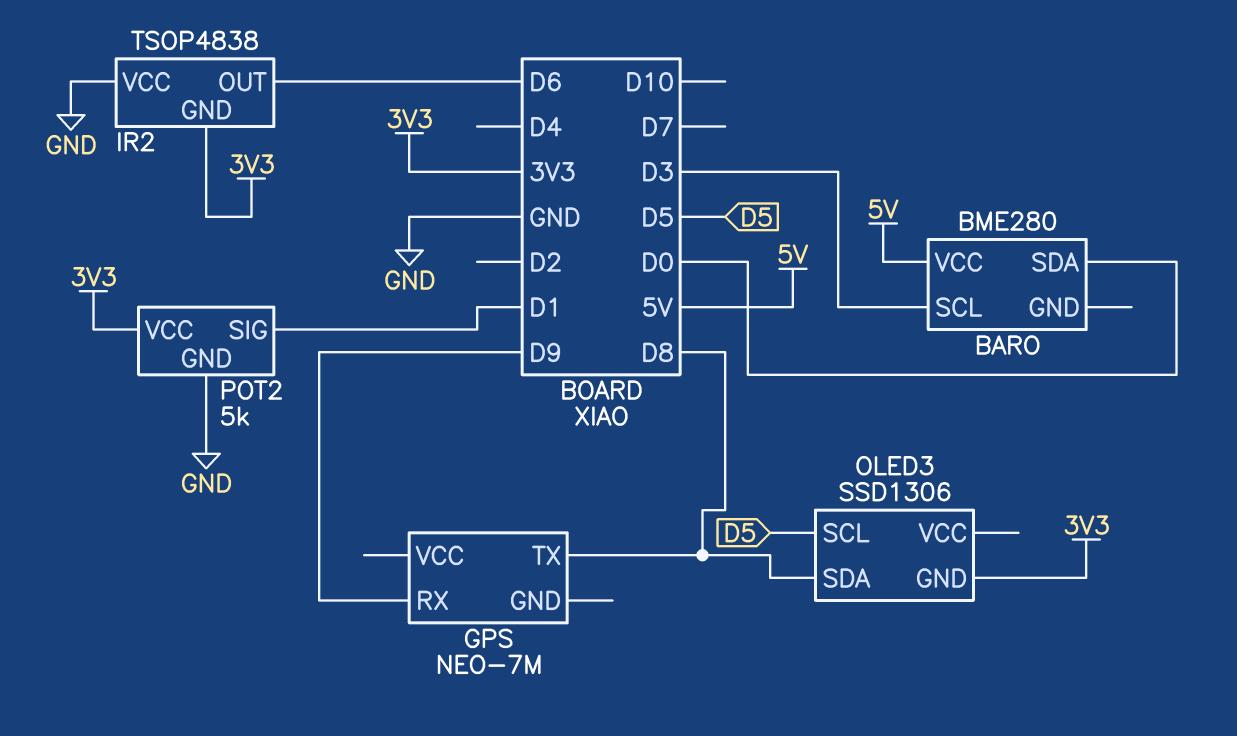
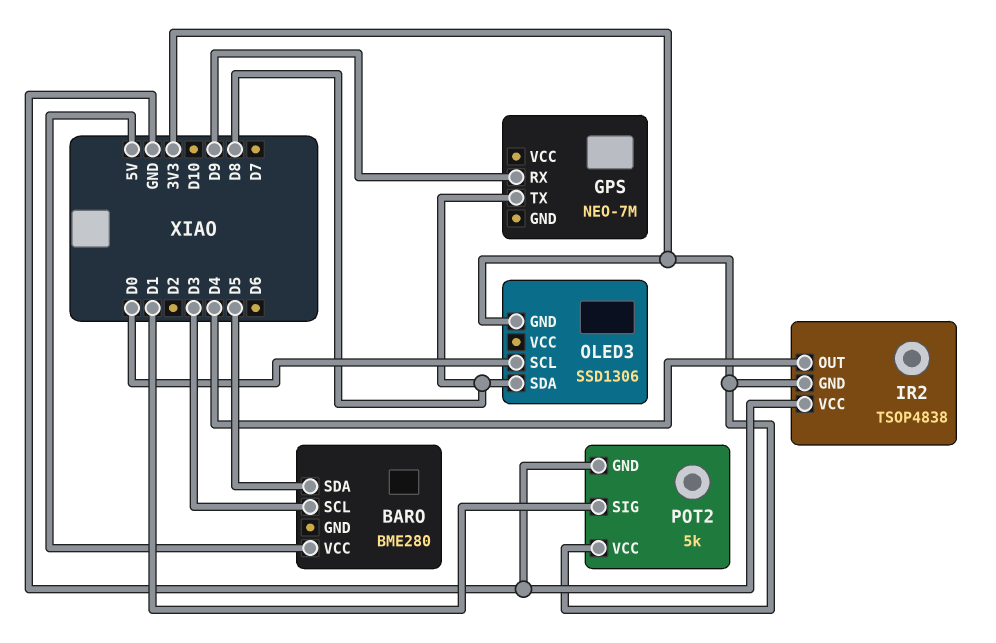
BARO pin SDA: D0 -> D5
IR2 pin OUT: D6 -> D4
OLED3 pin SCL: D5 -> D0

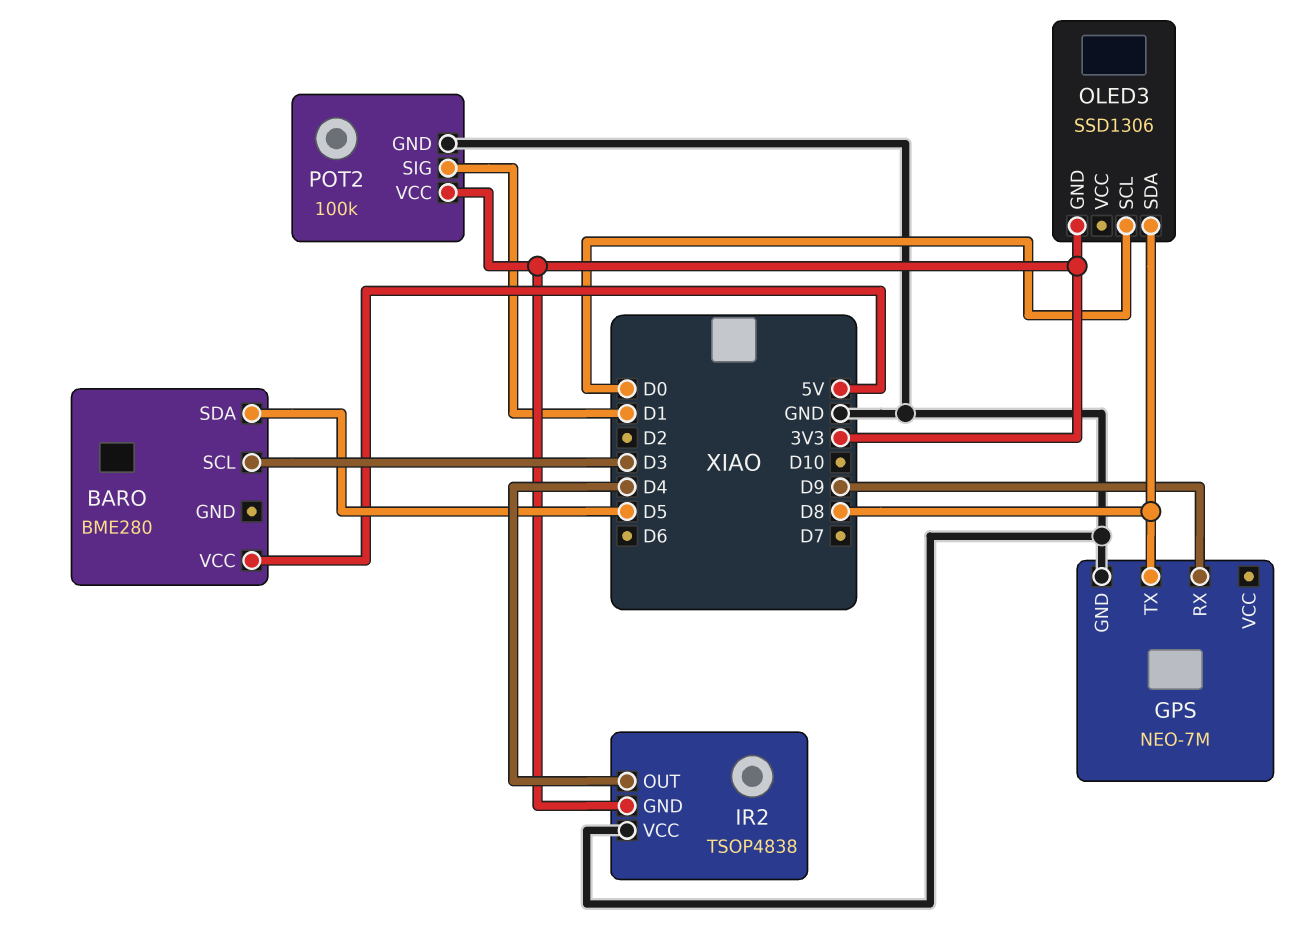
GPS pin GND: none -> GND
POT2: 5k -> 100k

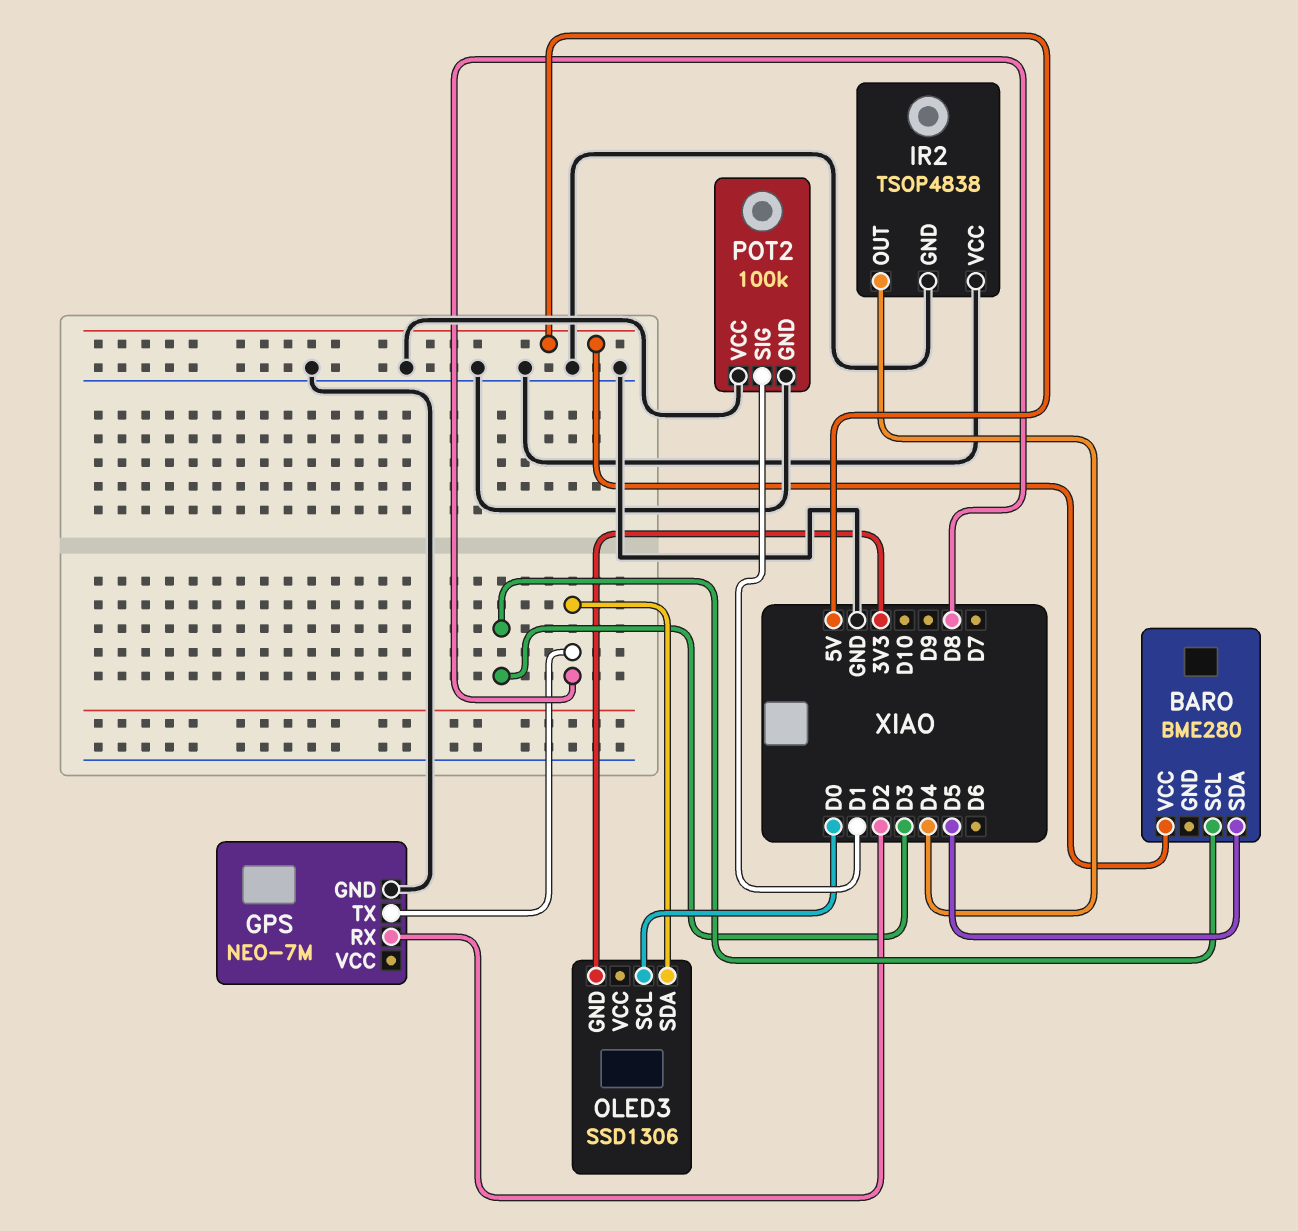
GPS pin RX: D9 -> D2
IR2 pin GND: 3V3 -> GND
POT2 pin VCC: 3V3 -> GND

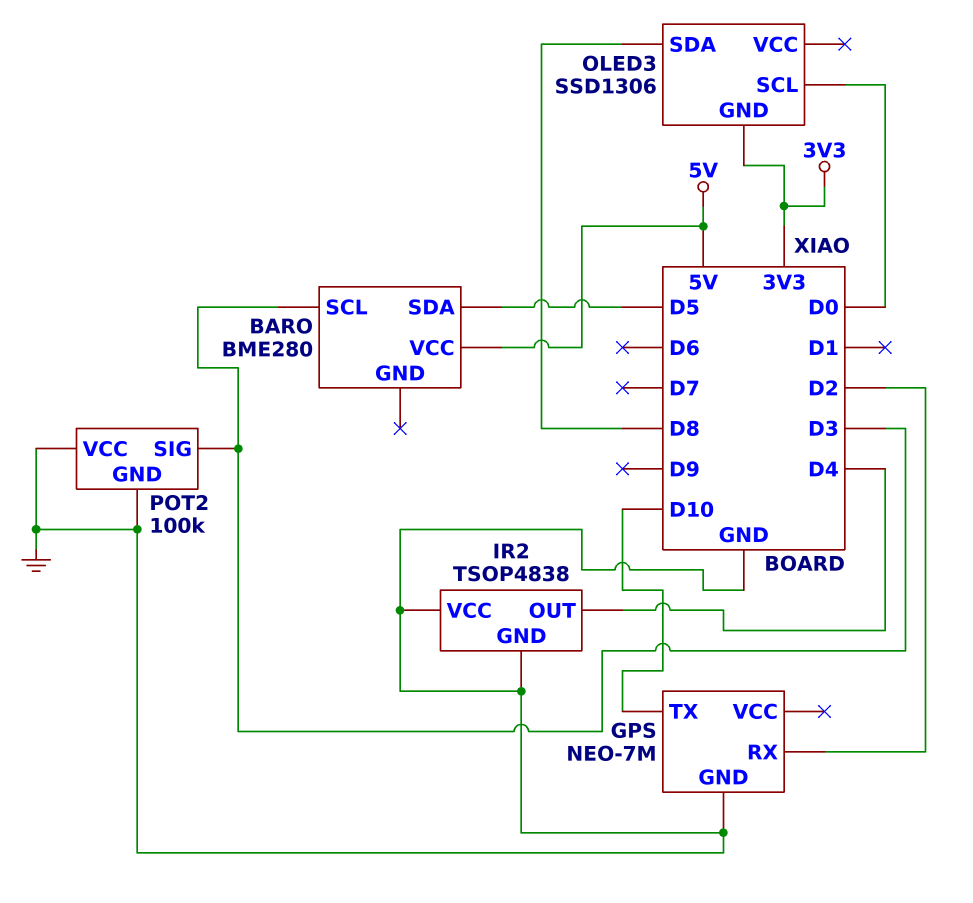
GPS pin TX: D8 -> D10
POT2 pin SIG: D1 -> D3

